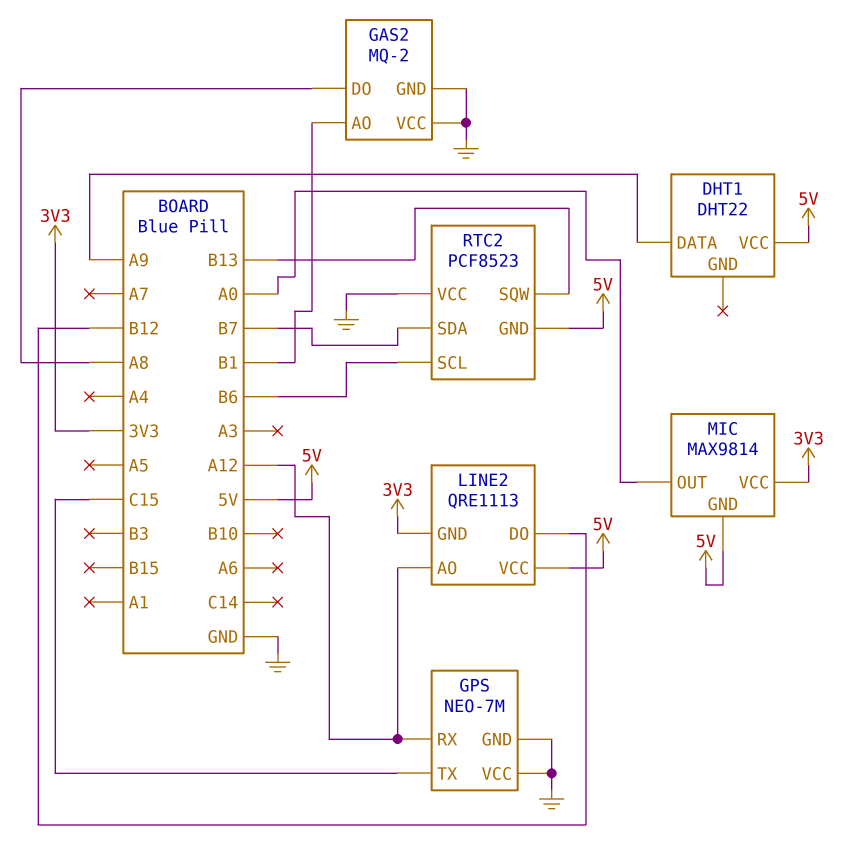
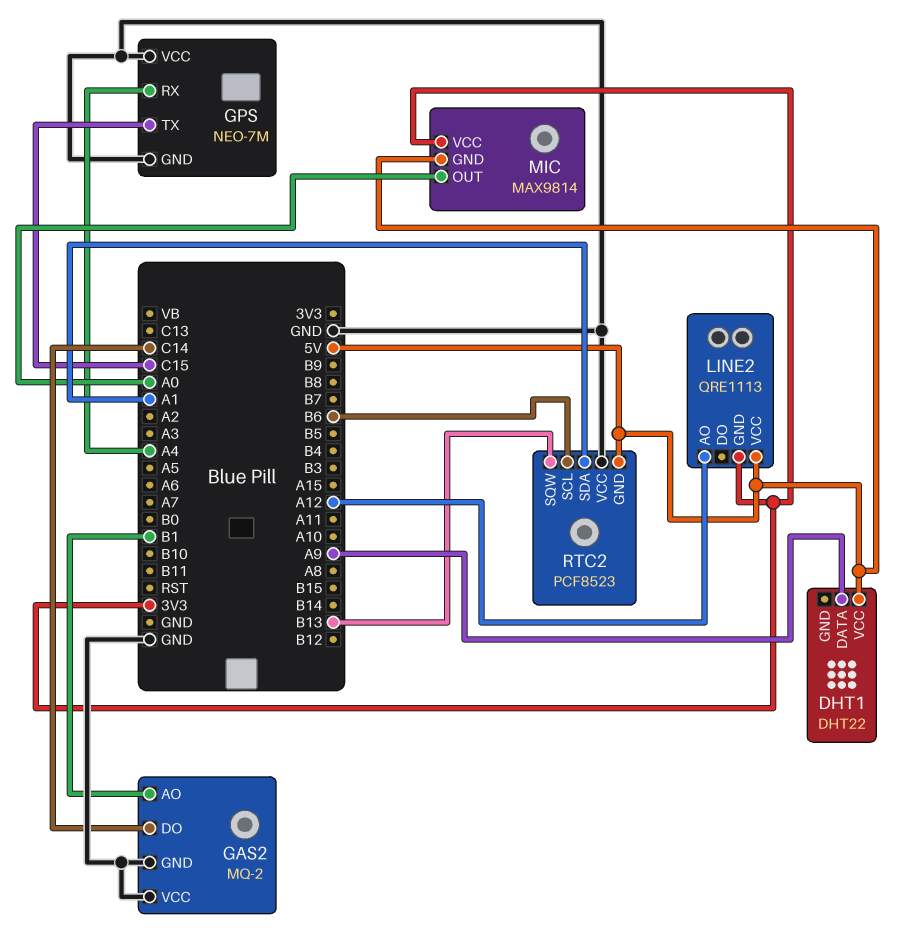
GAS2 pin DO: A8 -> C14
GPS pin RX: A12 -> A4
LINE2 pin DO: B12 -> none
RTC2 pin SDA: B7 -> A1

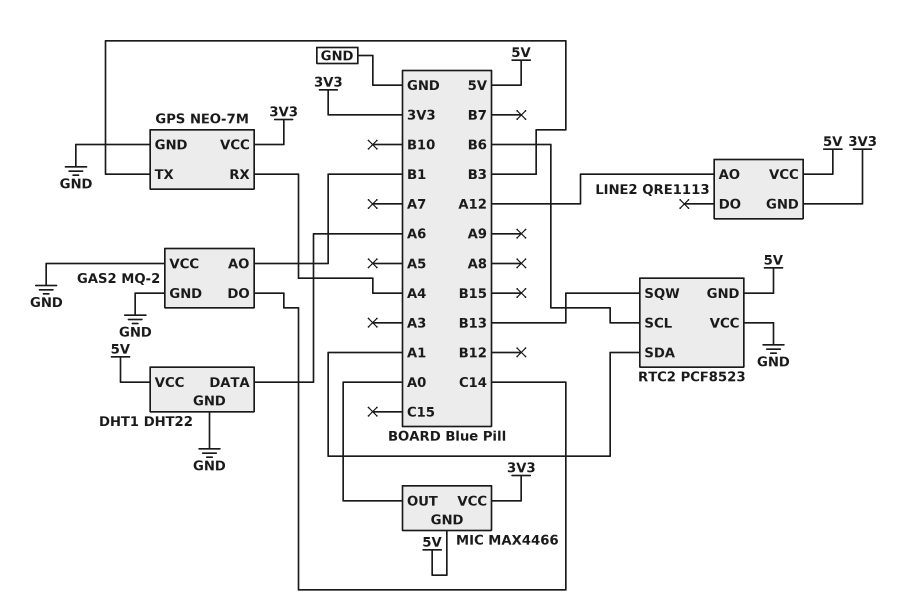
DHT1 pin DATA: A9 -> A6
DHT1 pin GND: none -> GND
GPS pin TX: C15 -> B3
GPS pin VCC: GND -> 3V3
MIC: MAX9814 -> MAX4466

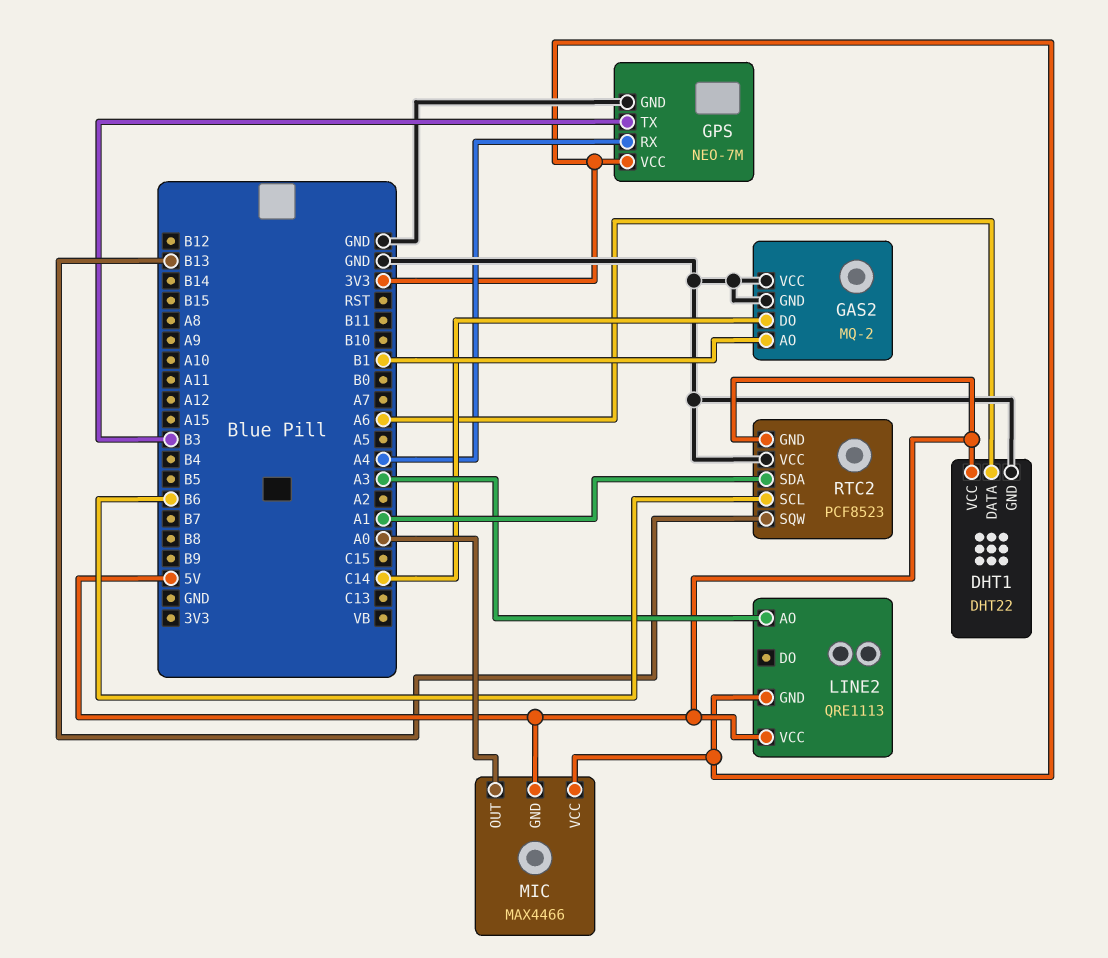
LINE2 pin AO: A12 -> A3

